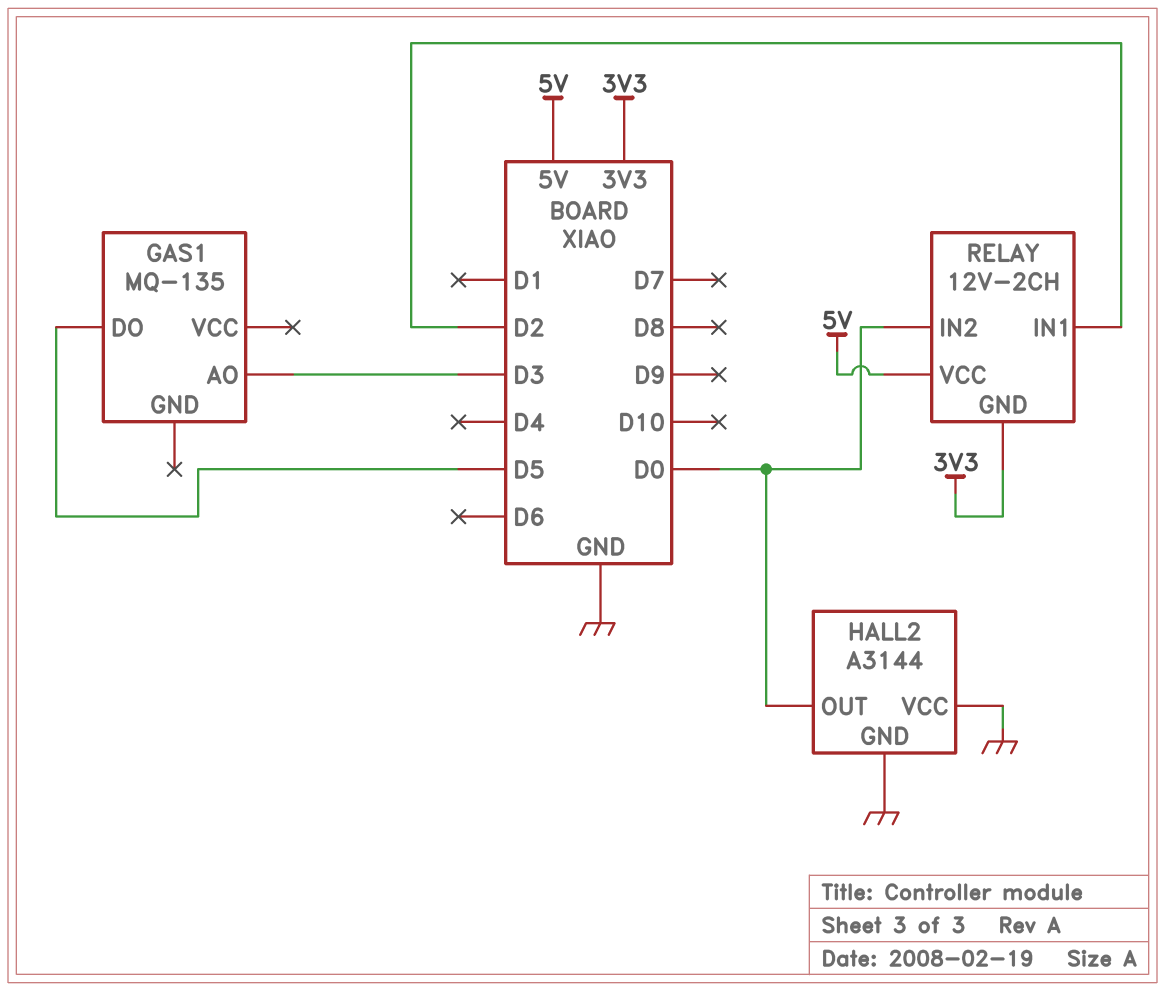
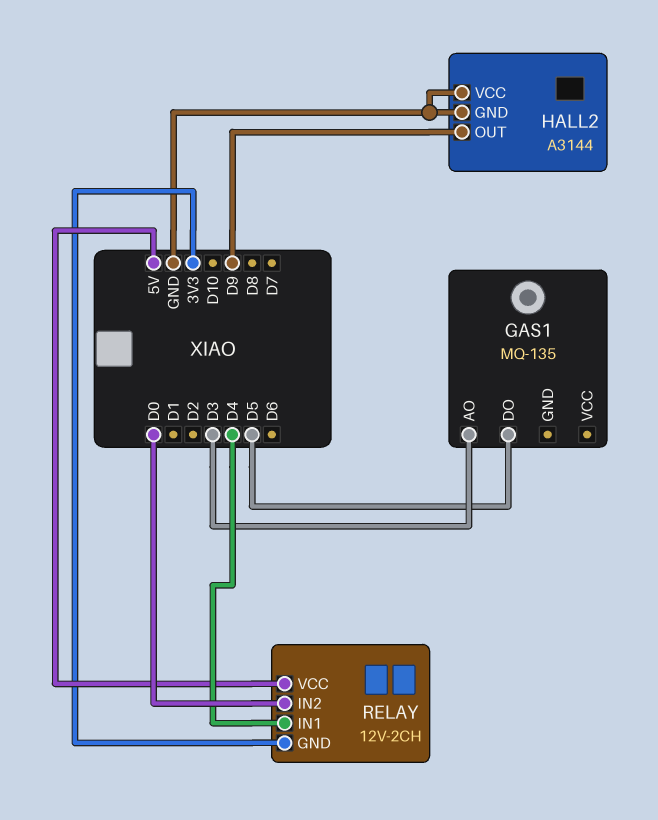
HALL2 pin OUT: D0 -> D9
RELAY pin IN1: D2 -> D4

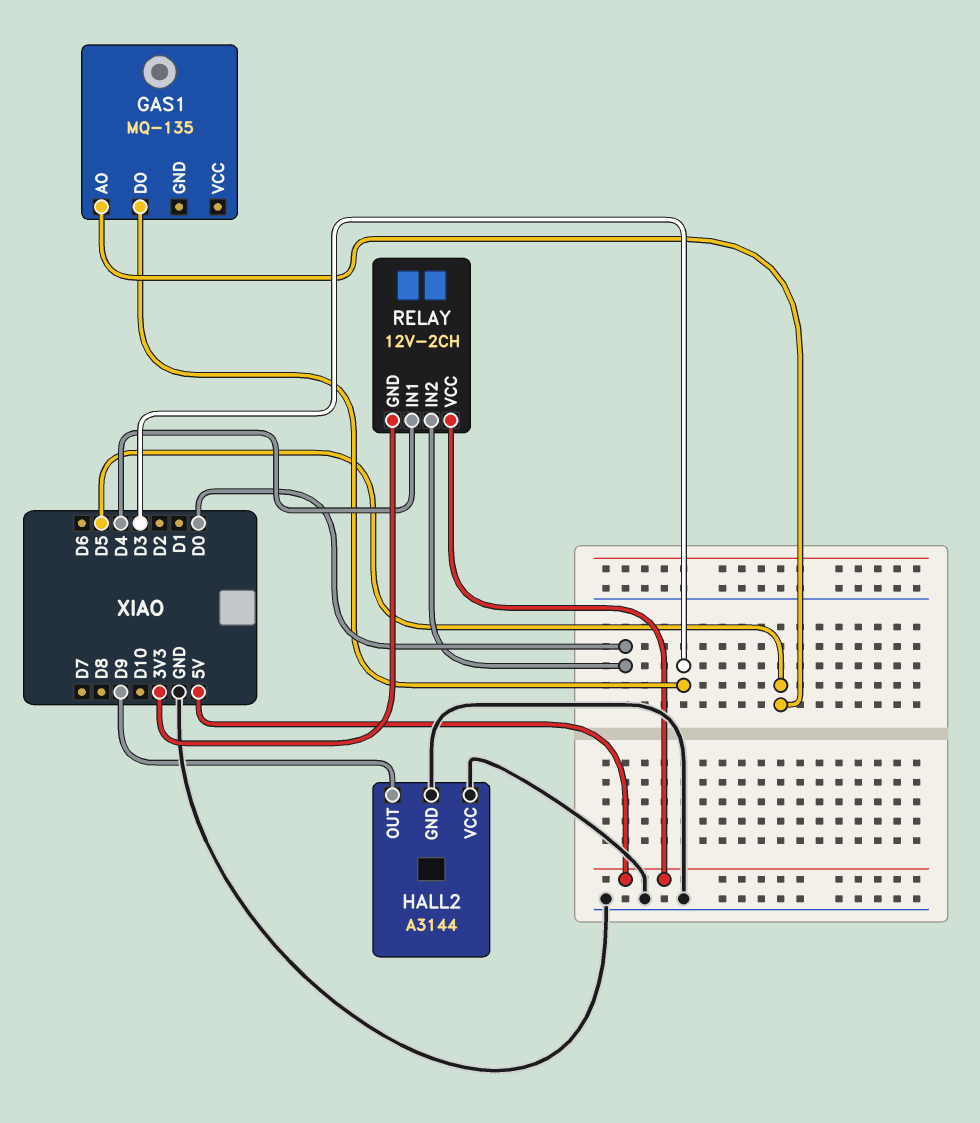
GAS1 pin AO: D3 -> D5
GAS1 pin DO: D5 -> D3

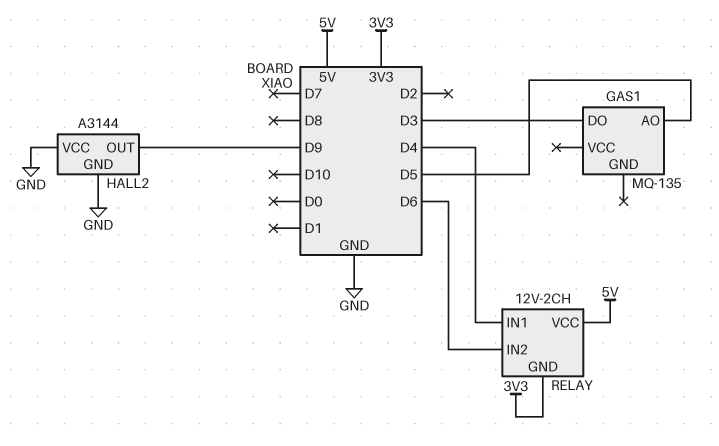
RELAY pin IN2: D0 -> D6

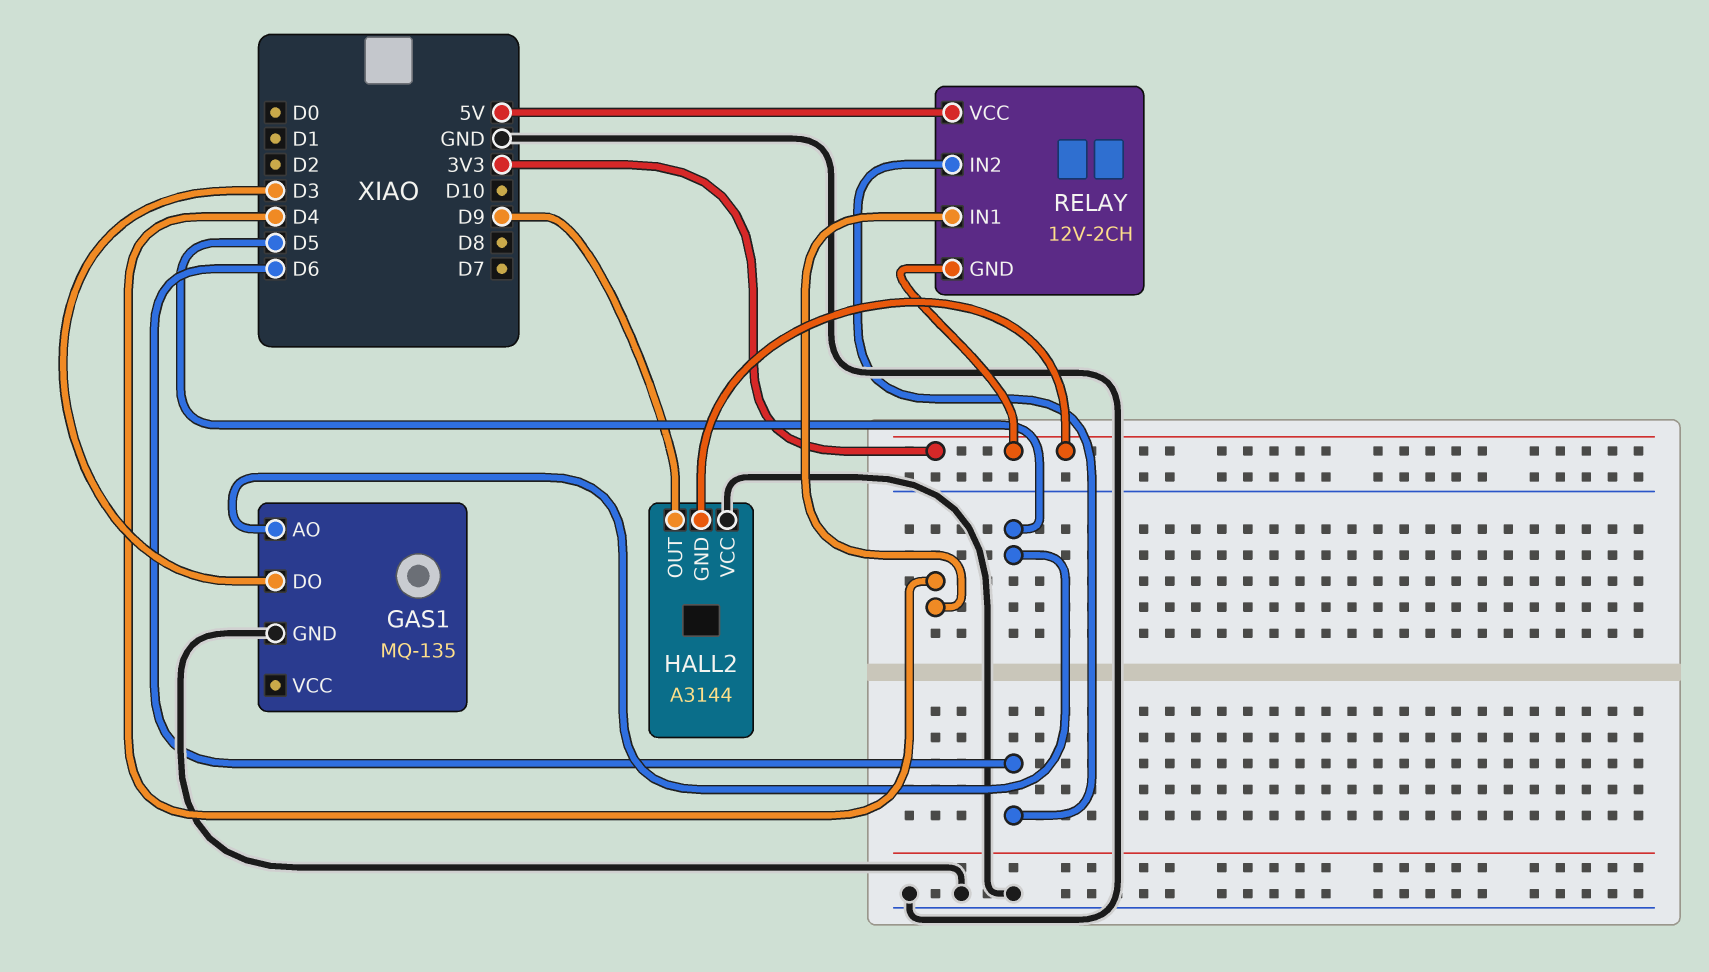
GAS1 pin GND: none -> GND
HALL2 pin GND: GND -> 3V3

